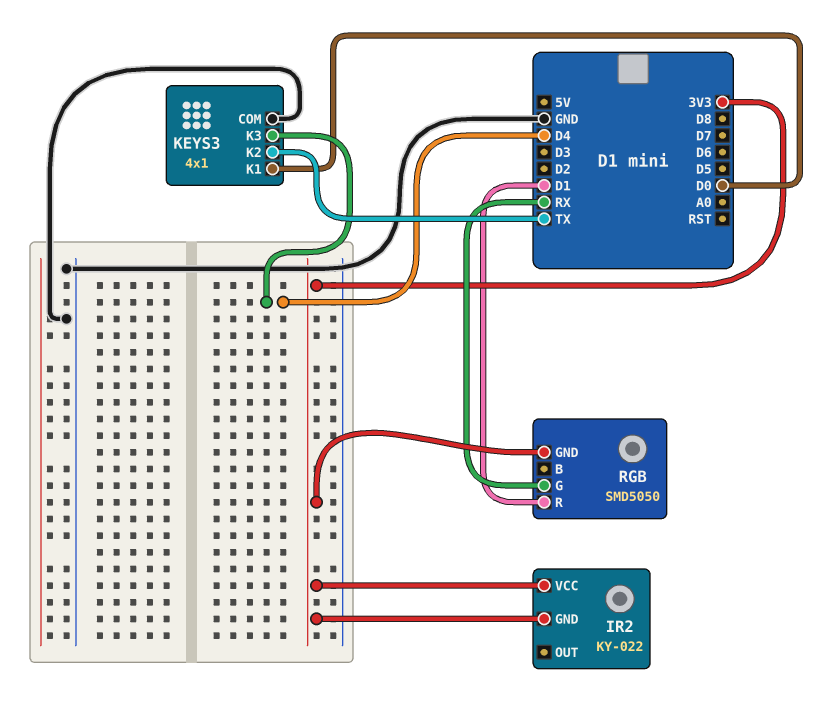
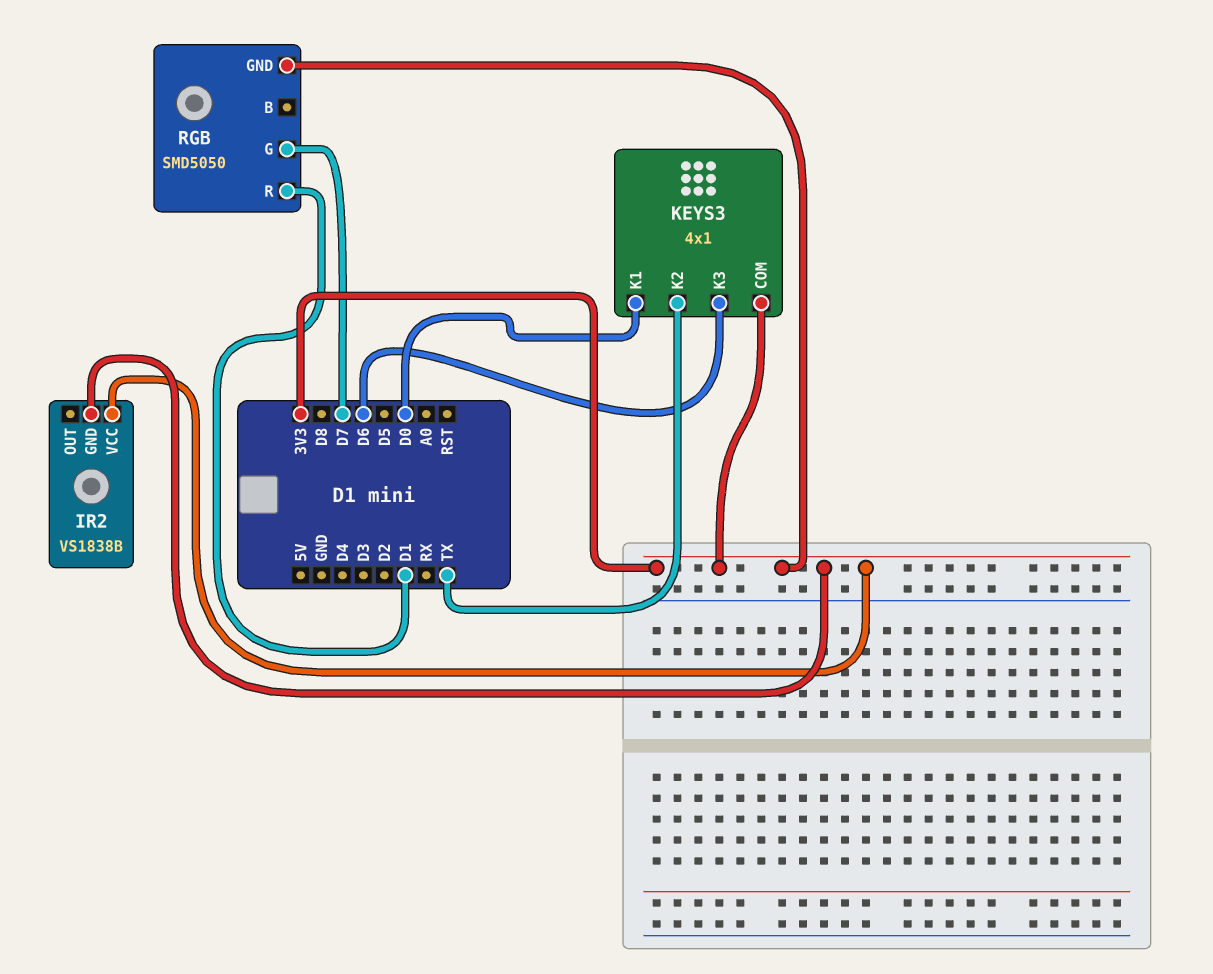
IR2: KY-022 -> VS1838B
KEYS3 pin COM: GND -> 3V3
KEYS3 pin K3: D4 -> D6
RGB pin G: RX -> D7

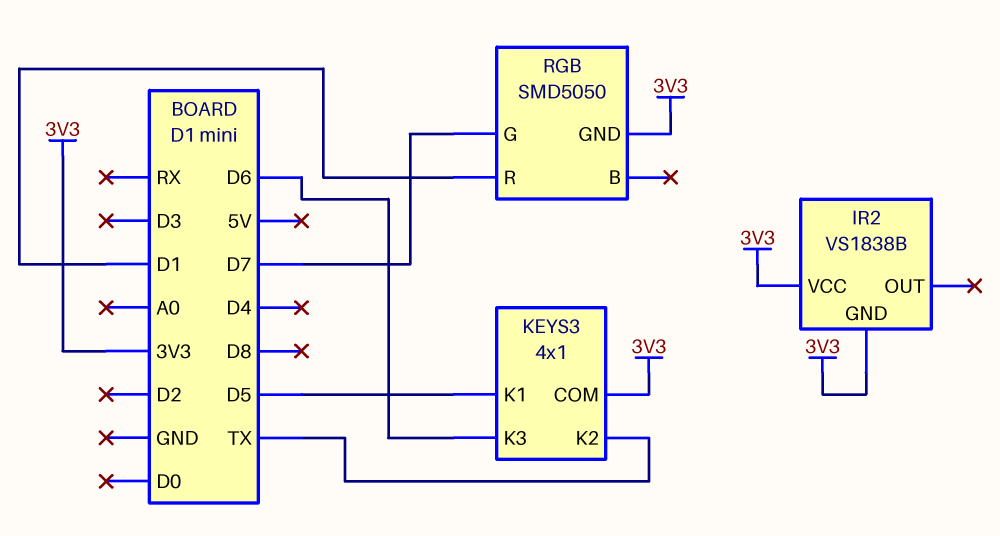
KEYS3 pin K1: D0 -> D5

